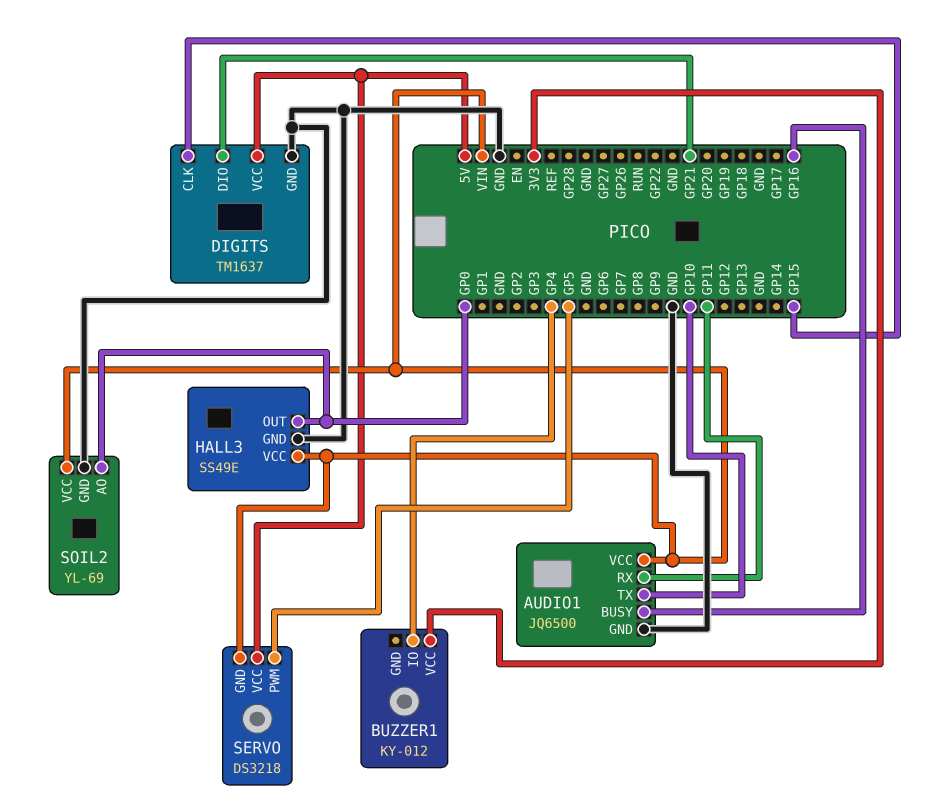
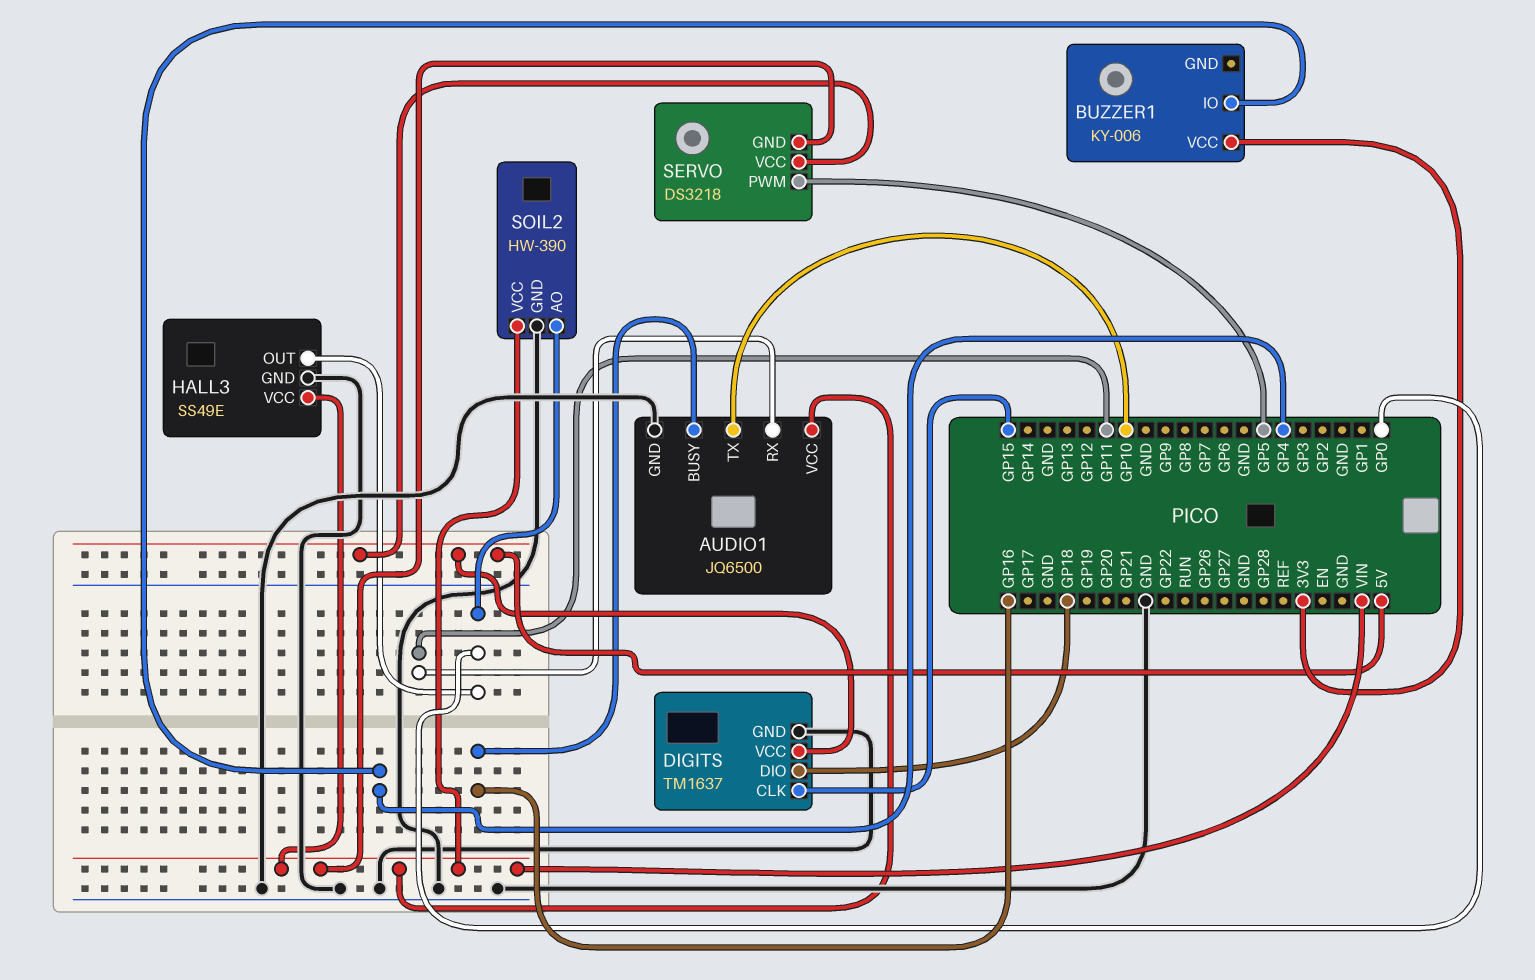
BUZZER1: KY-012 -> KY-006
DIGITS pin DIO: GP21 -> GP18
SOIL2: YL-69 -> HW-390

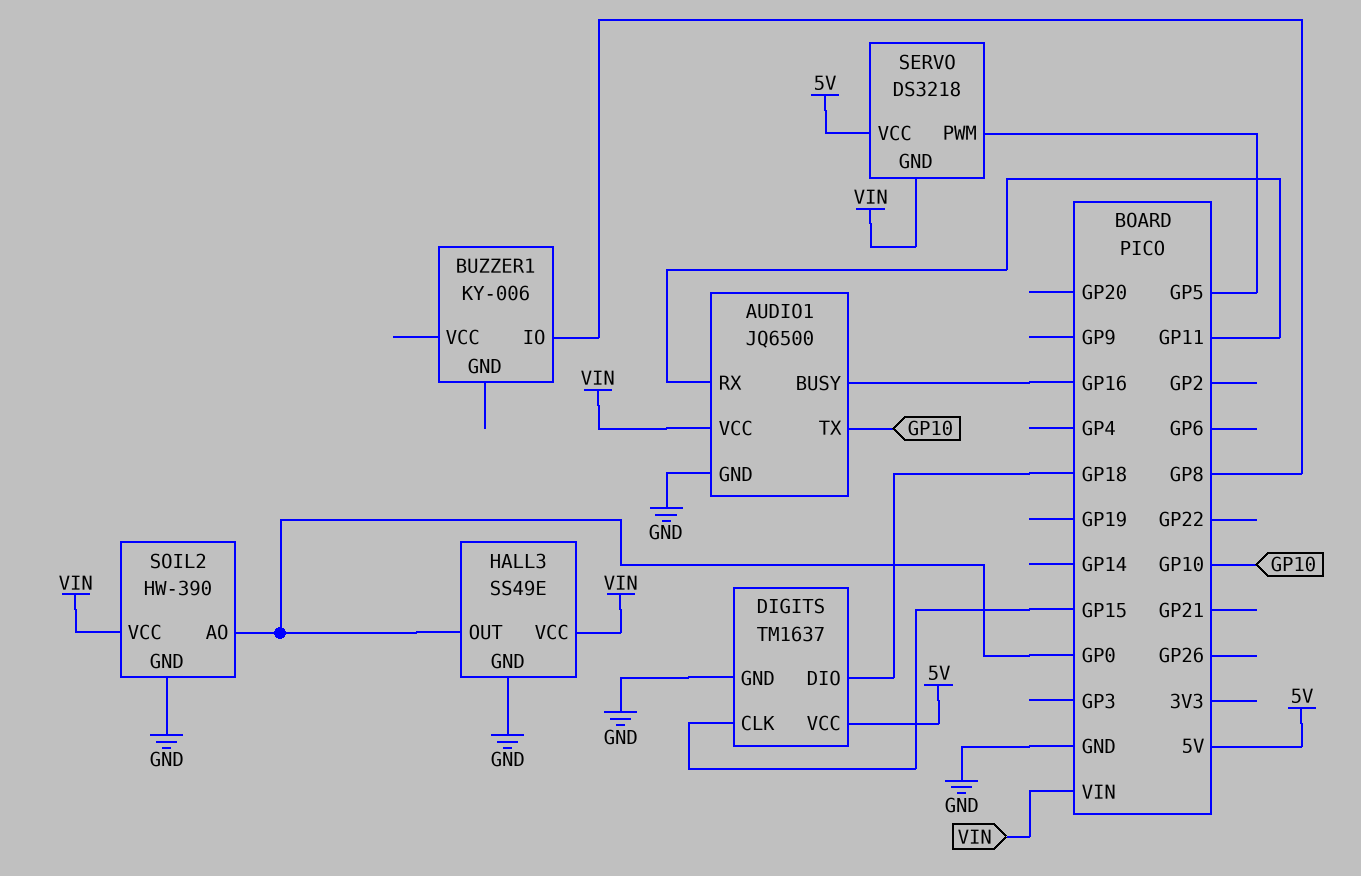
BUZZER1 pin IO: GP4 -> GP8
BUZZER1 pin VCC: 3V3 -> none

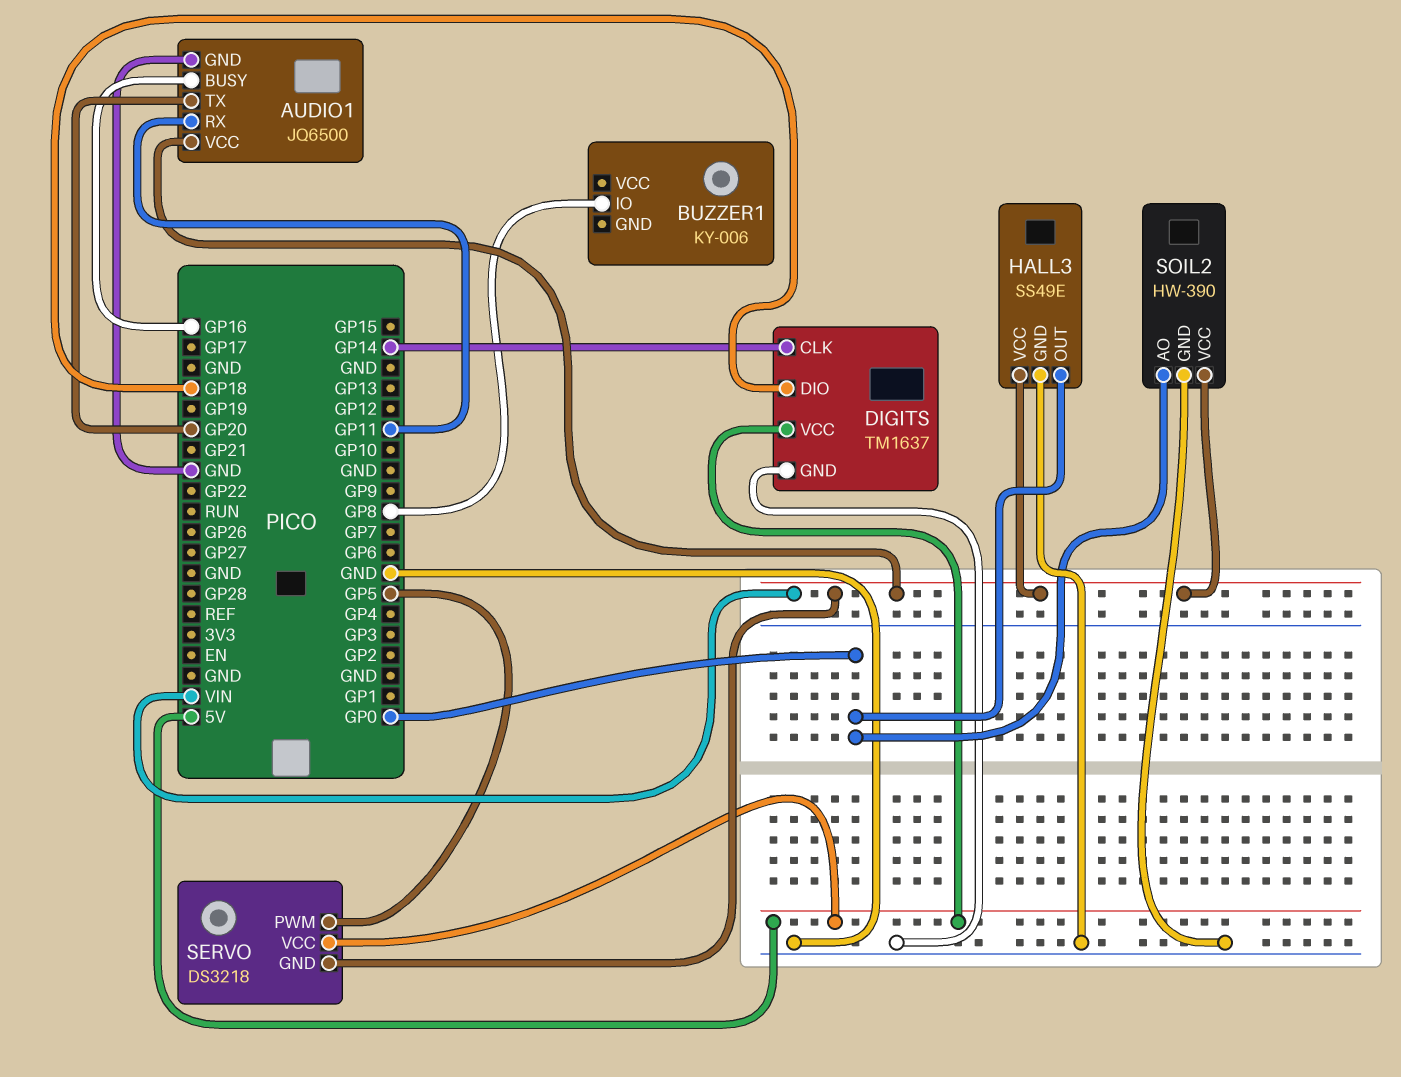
AUDIO1 pin TX: GP10 -> GP20
DIGITS pin CLK: GP15 -> GP14

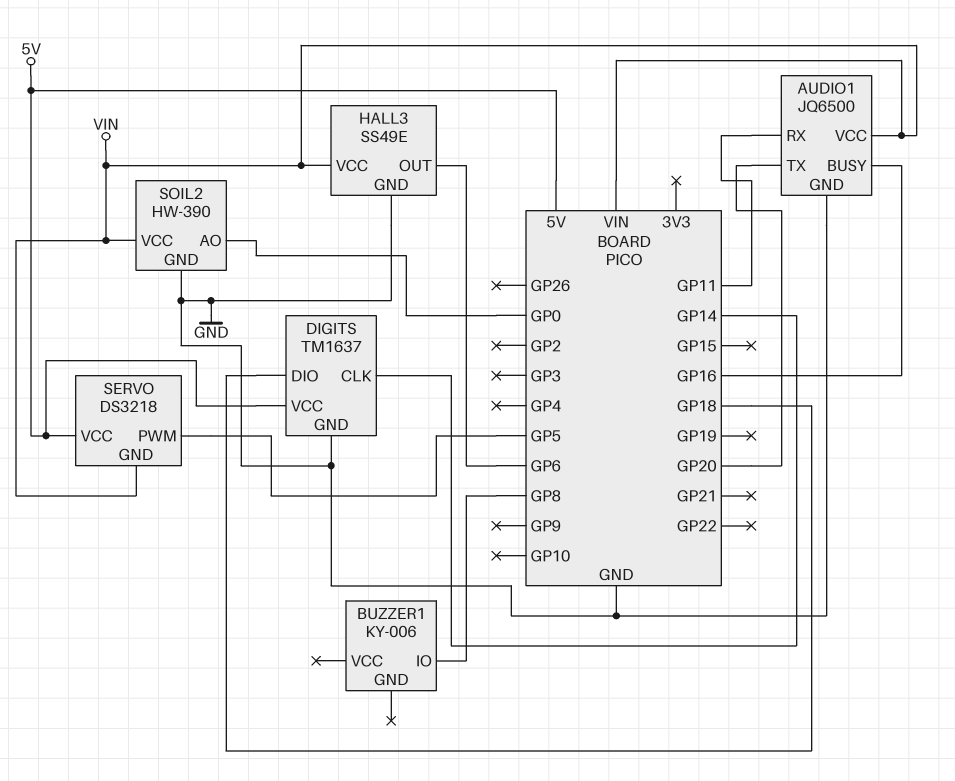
HALL3 pin OUT: GP0 -> GP6

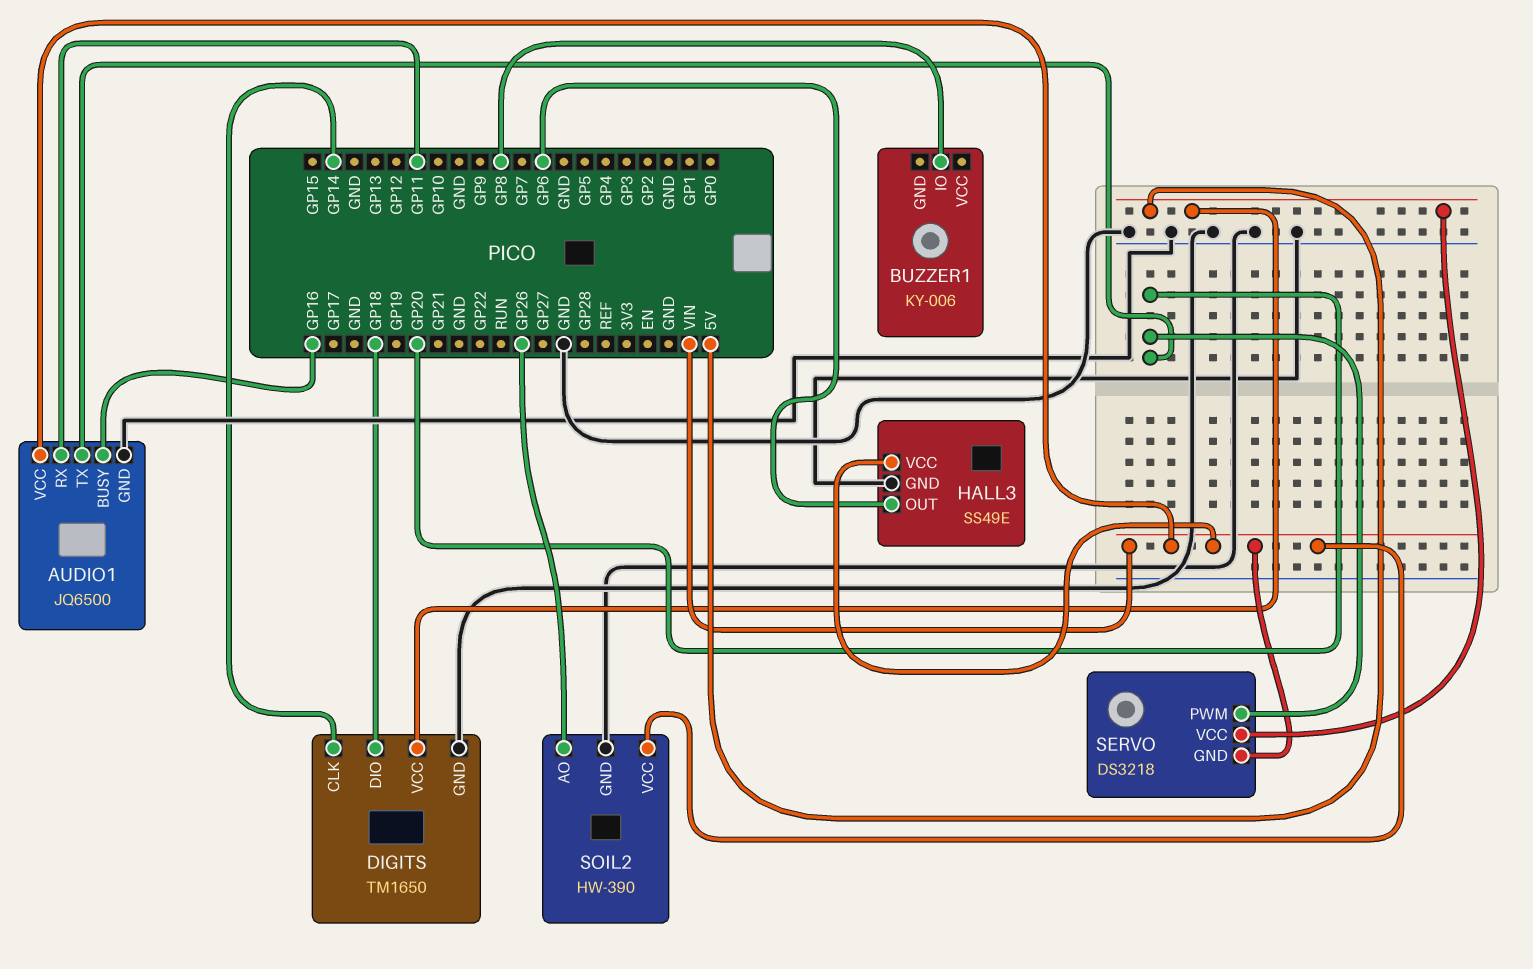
DIGITS: TM1637 -> TM1650
SERVO pin PWM: GP5 -> GP20
SOIL2 pin AO: GP0 -> GP26

